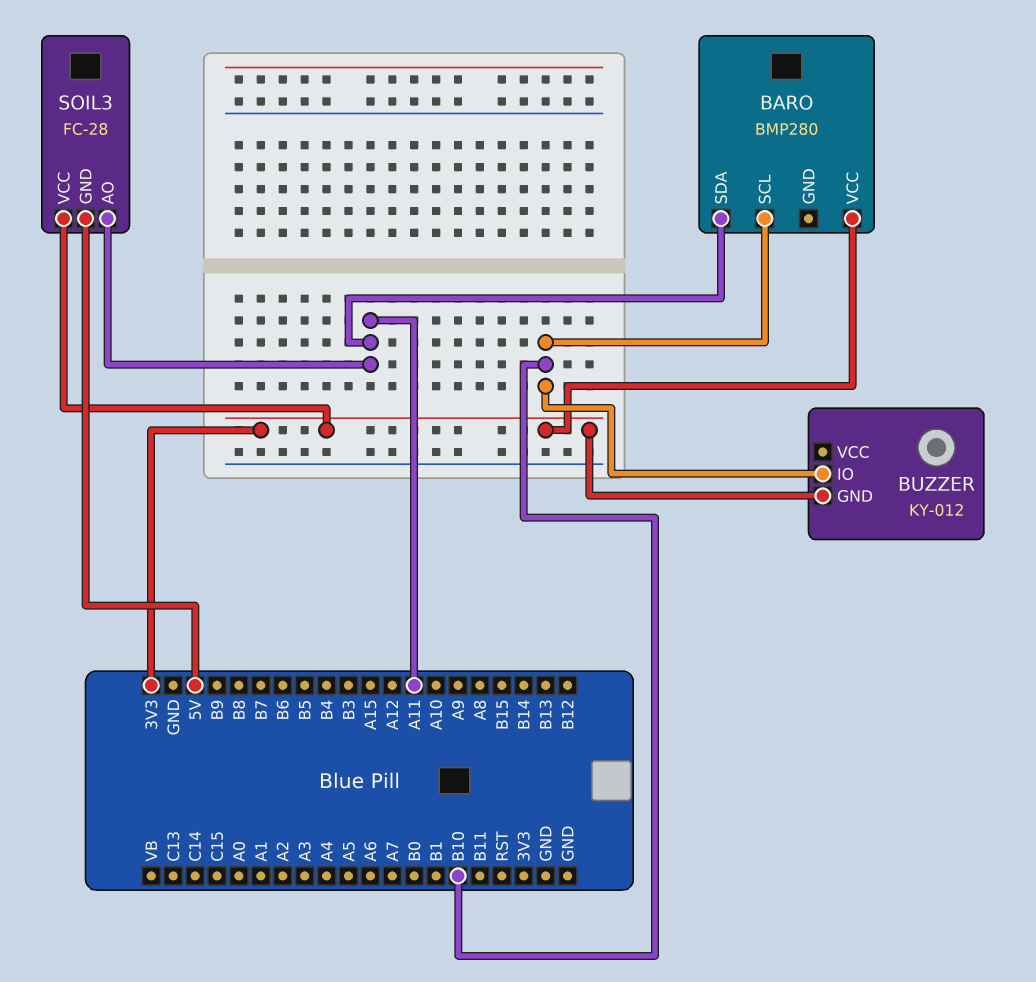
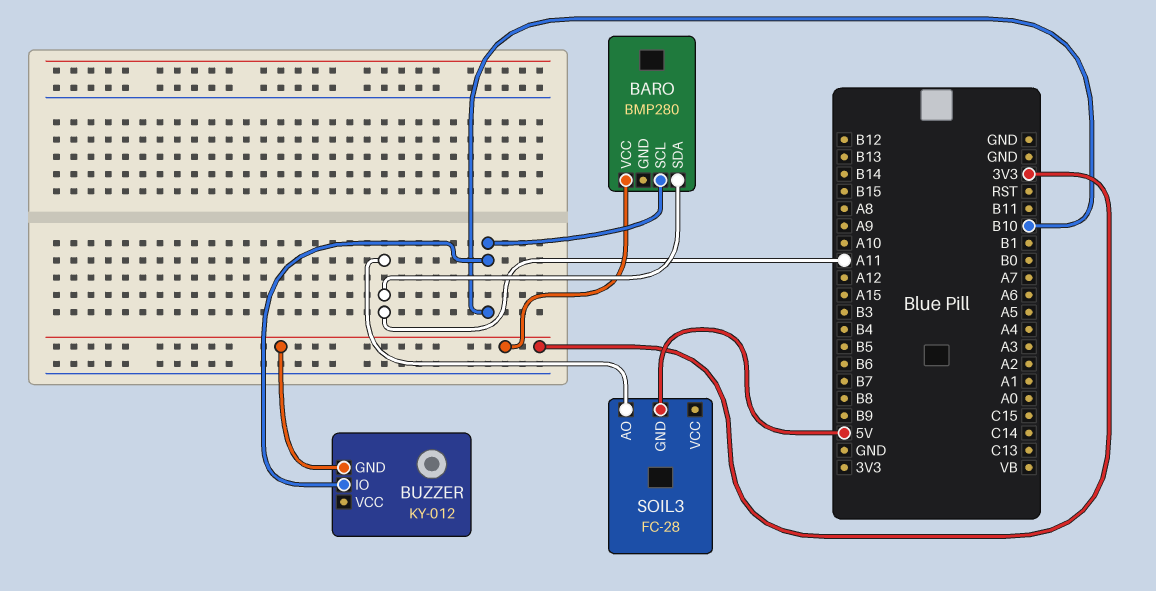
SOIL3 pin VCC: 3V3 -> none

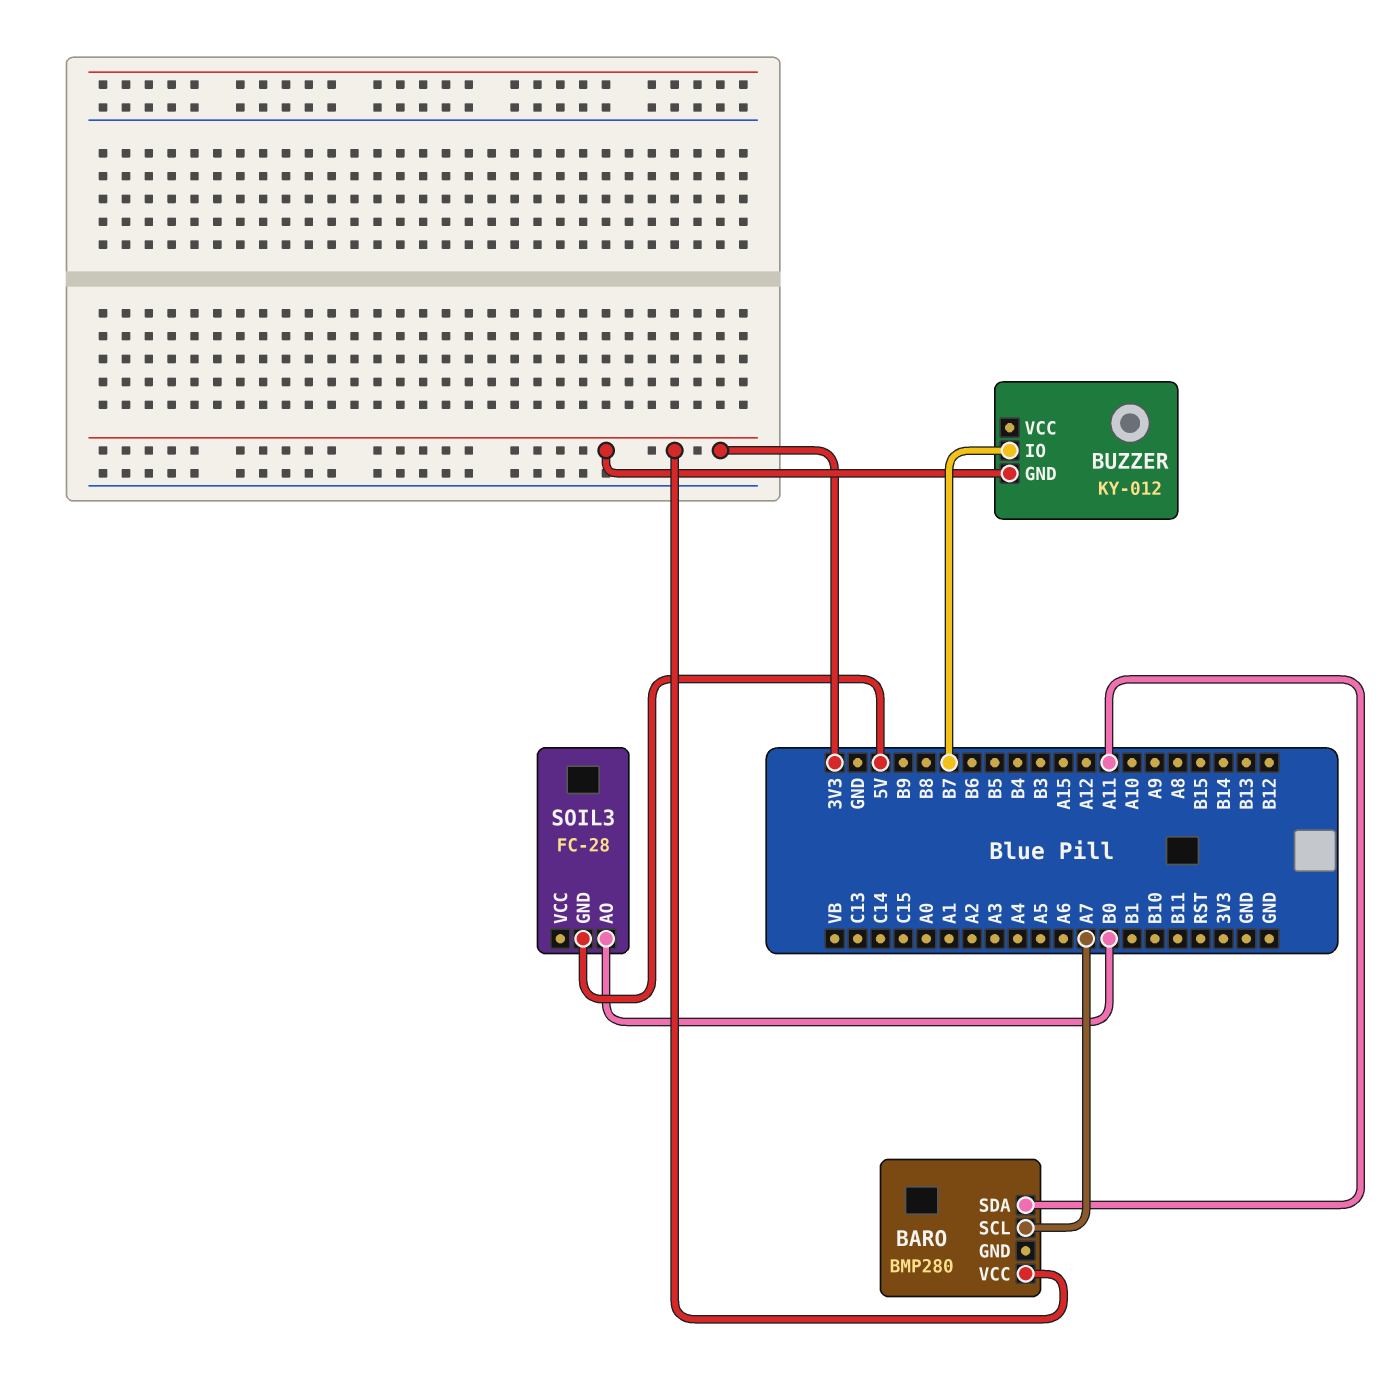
BARO pin SCL: B10 -> A7
BUZZER pin IO: B10 -> B7
SOIL3 pin AO: A11 -> B0

